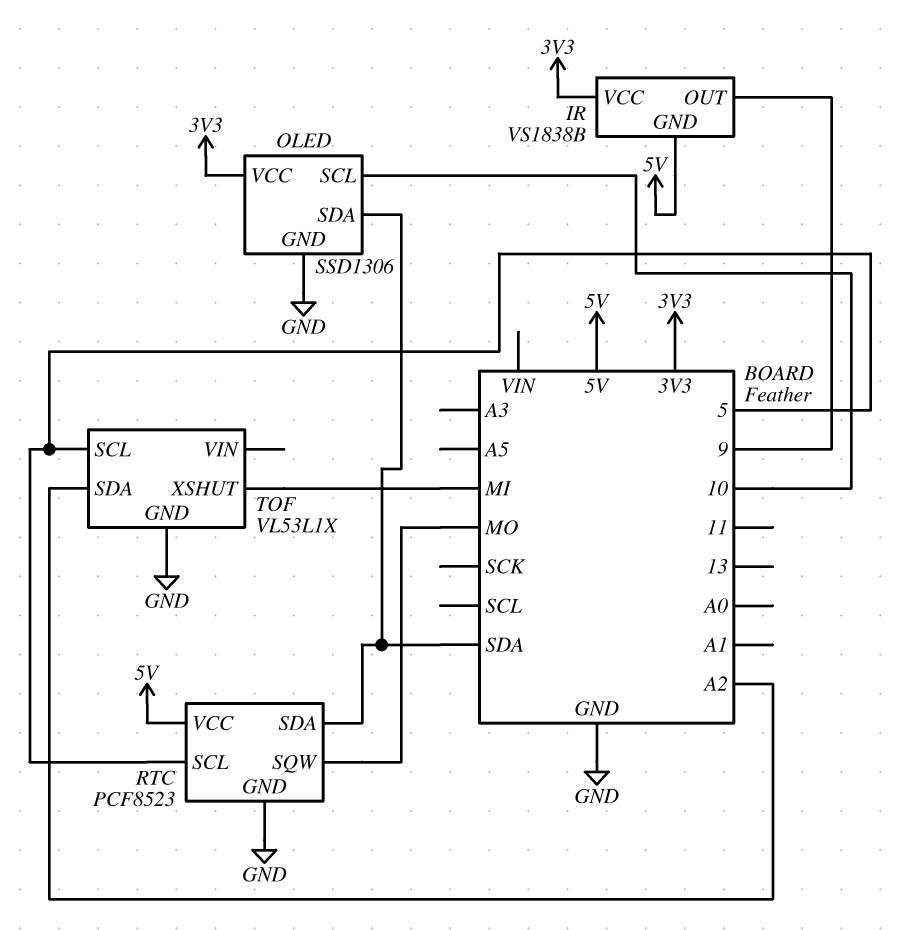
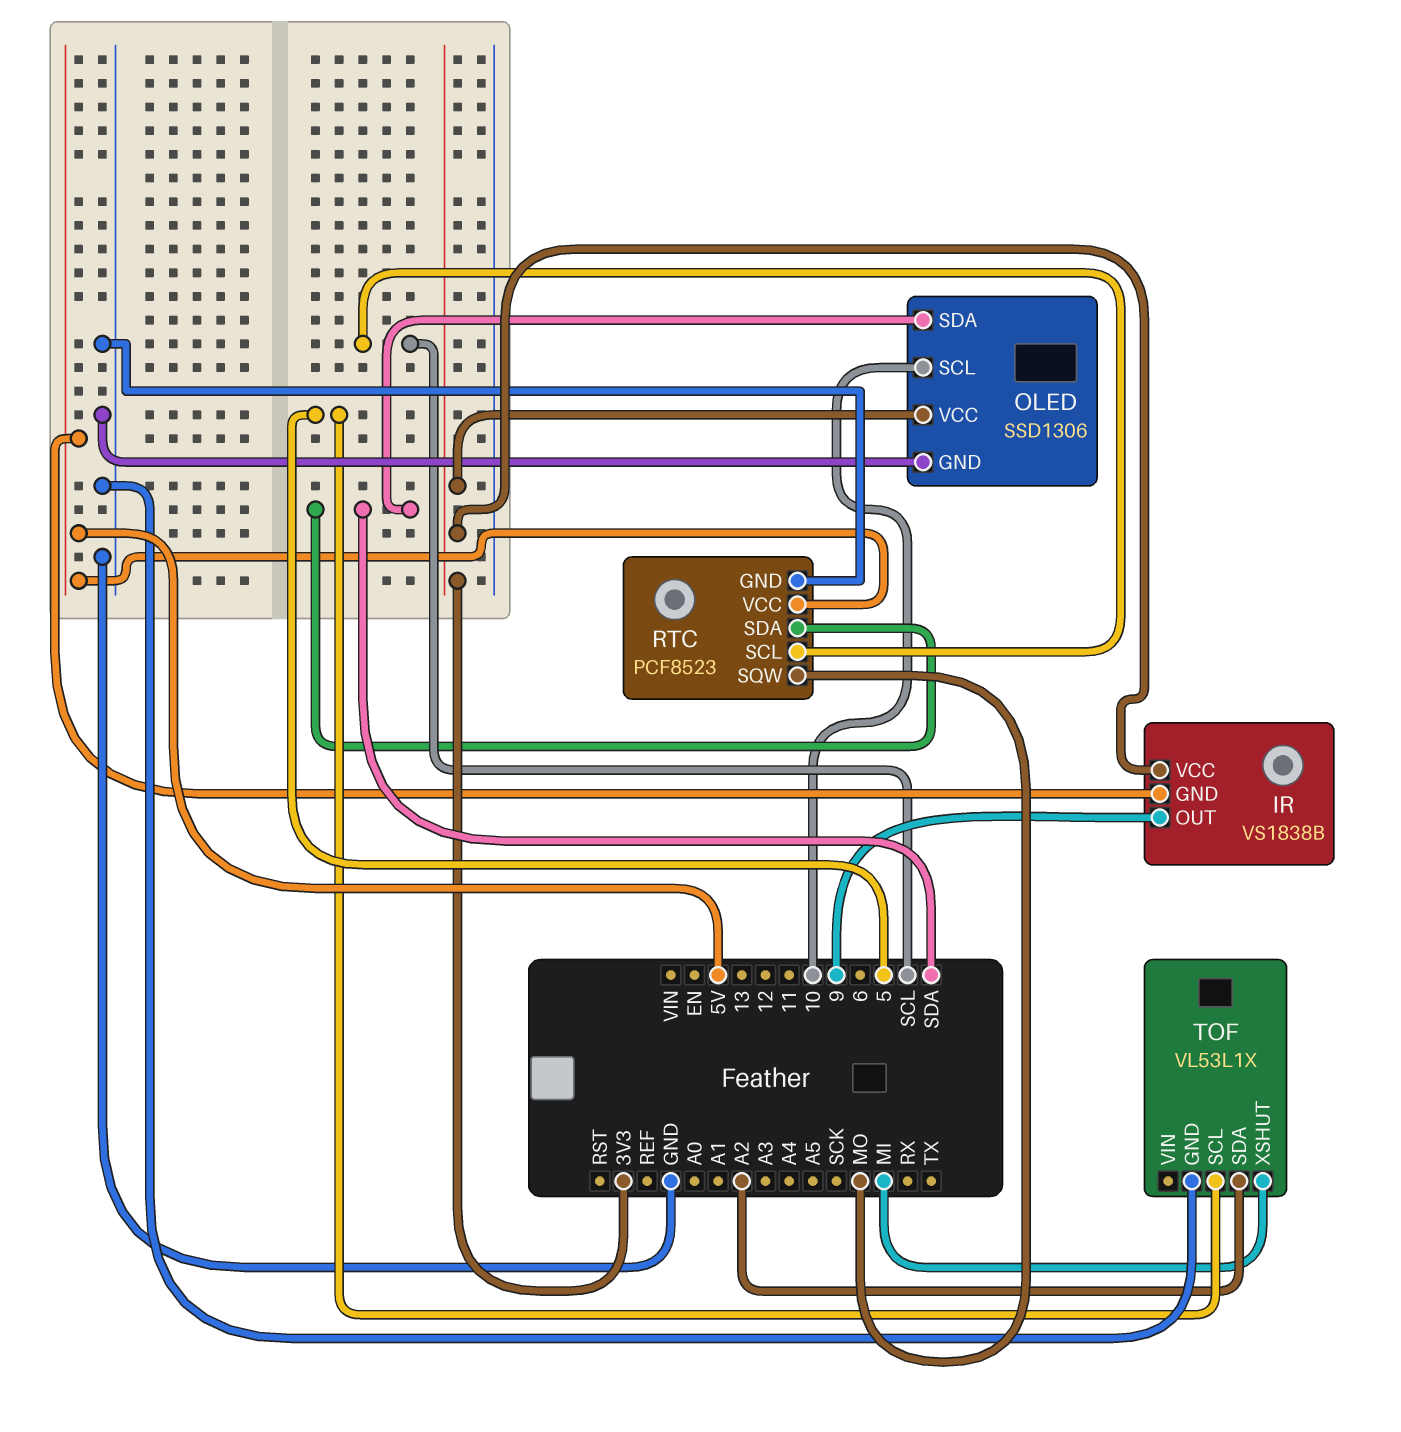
RTC pin SCL: 5 -> SCL

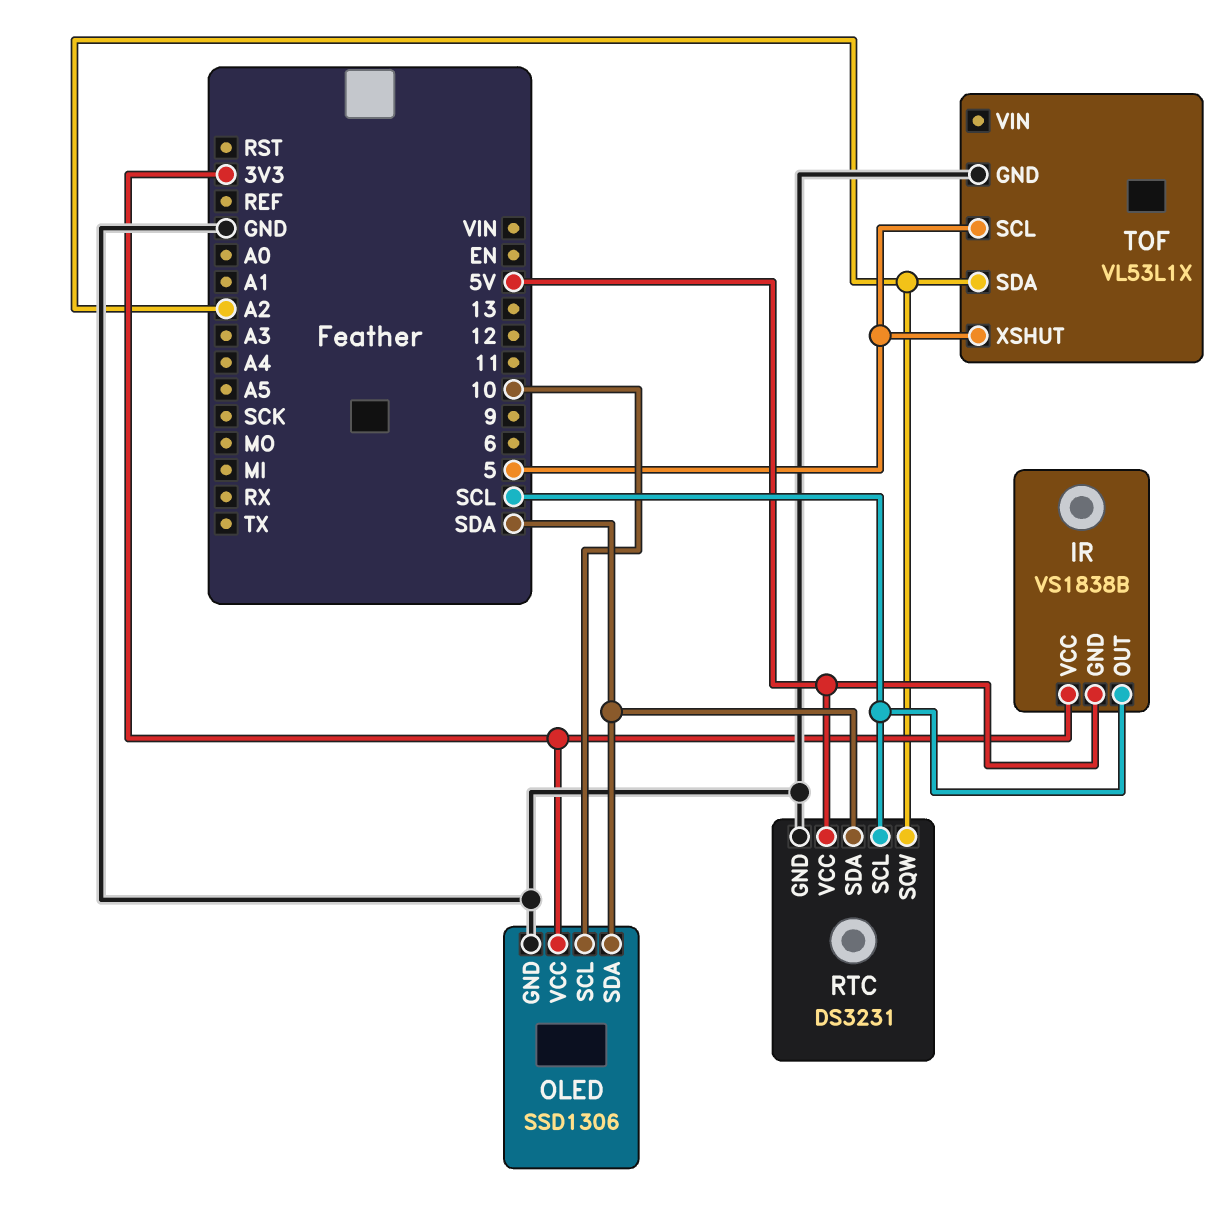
IR pin OUT: 9 -> SCL
RTC: PCF8523 -> DS3231
RTC pin SQW: MO -> A2
TOF pin XSHUT: MI -> 5

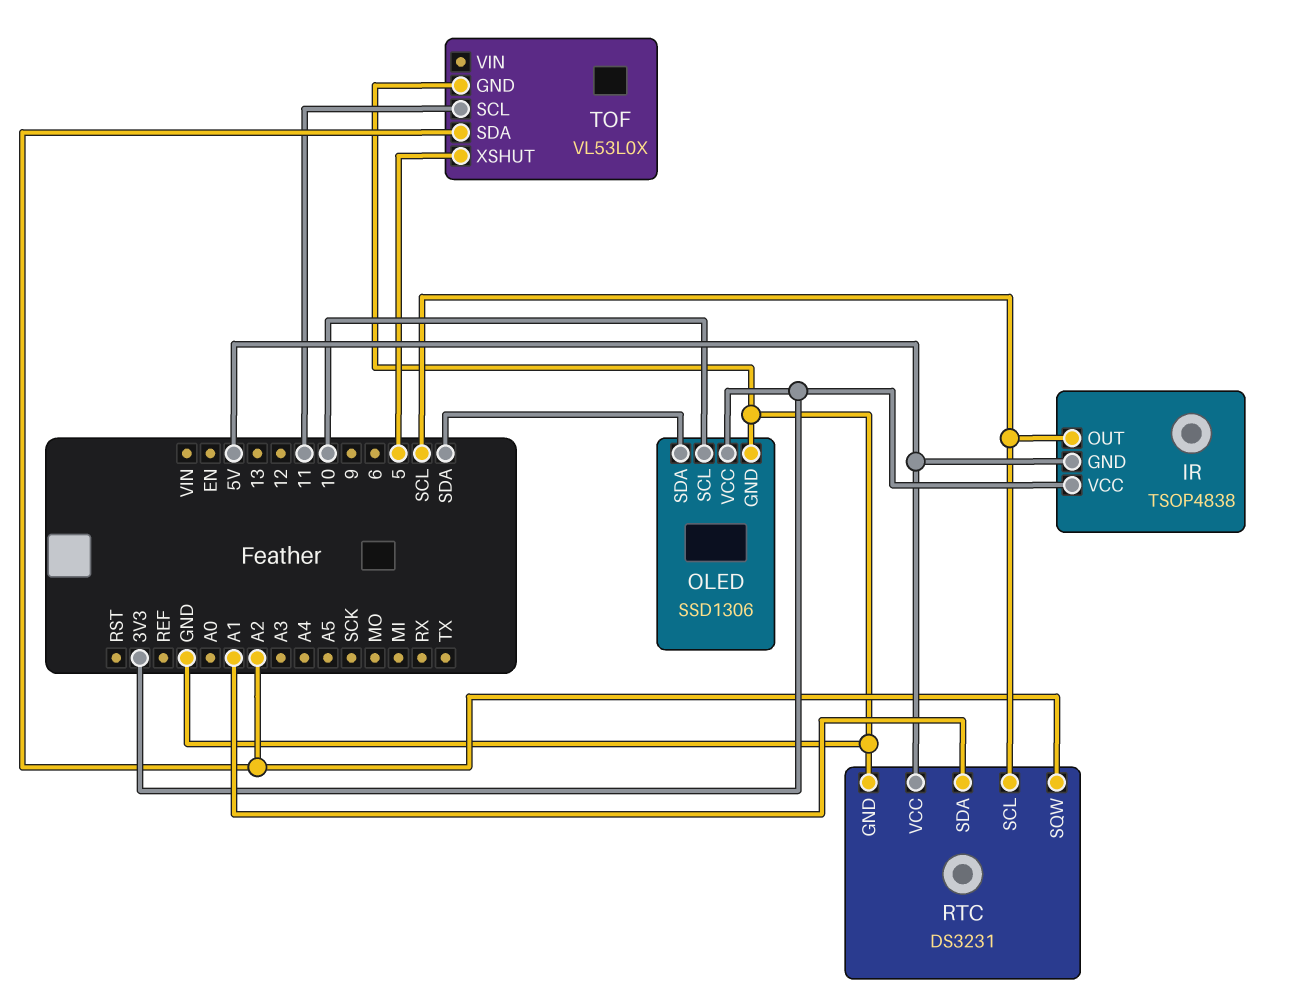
IR: VS1838B -> TSOP4838
RTC pin SDA: SDA -> A1
TOF: VL53L1X -> VL53L0X
TOF pin SCL: 5 -> 11

